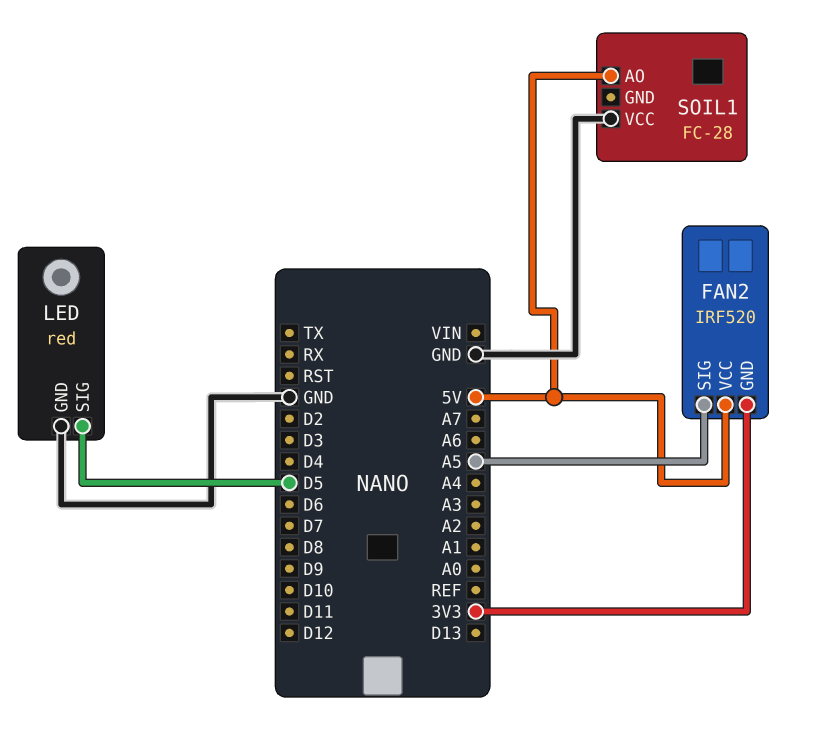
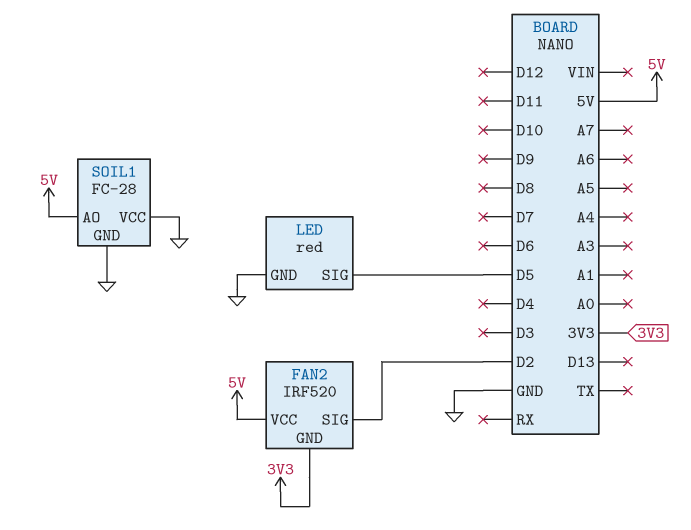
FAN2 pin SIG: A5 -> D2
SOIL1 pin GND: none -> GND

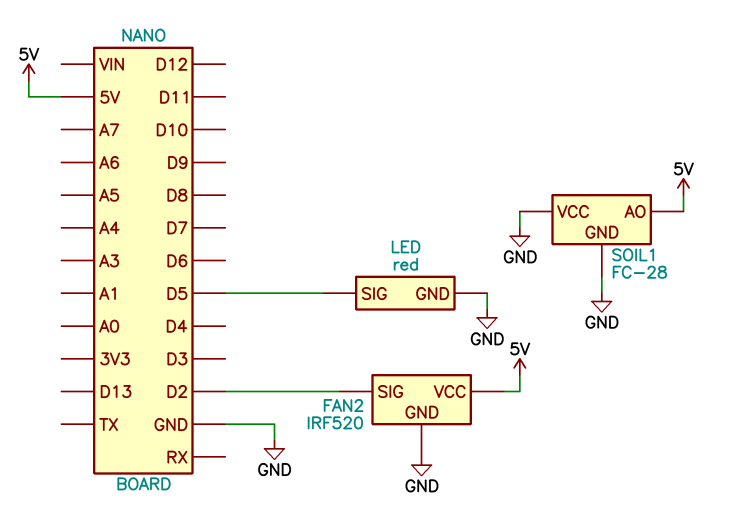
FAN2 pin GND: 3V3 -> GND

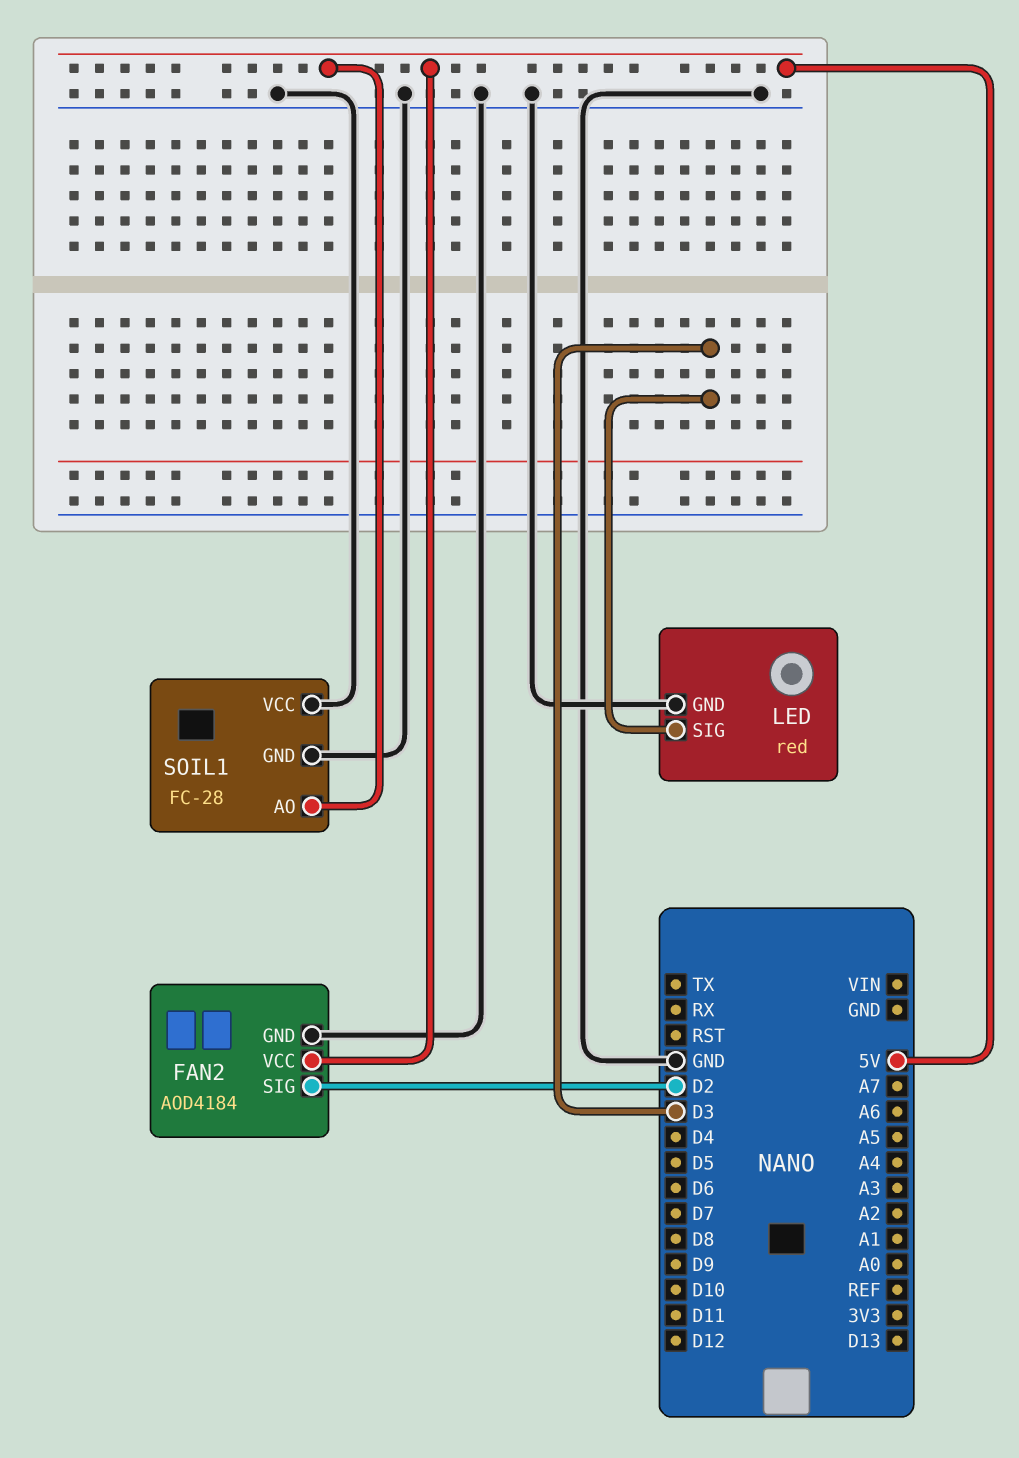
FAN2: IRF520 -> AOD4184
LED pin SIG: D5 -> D3

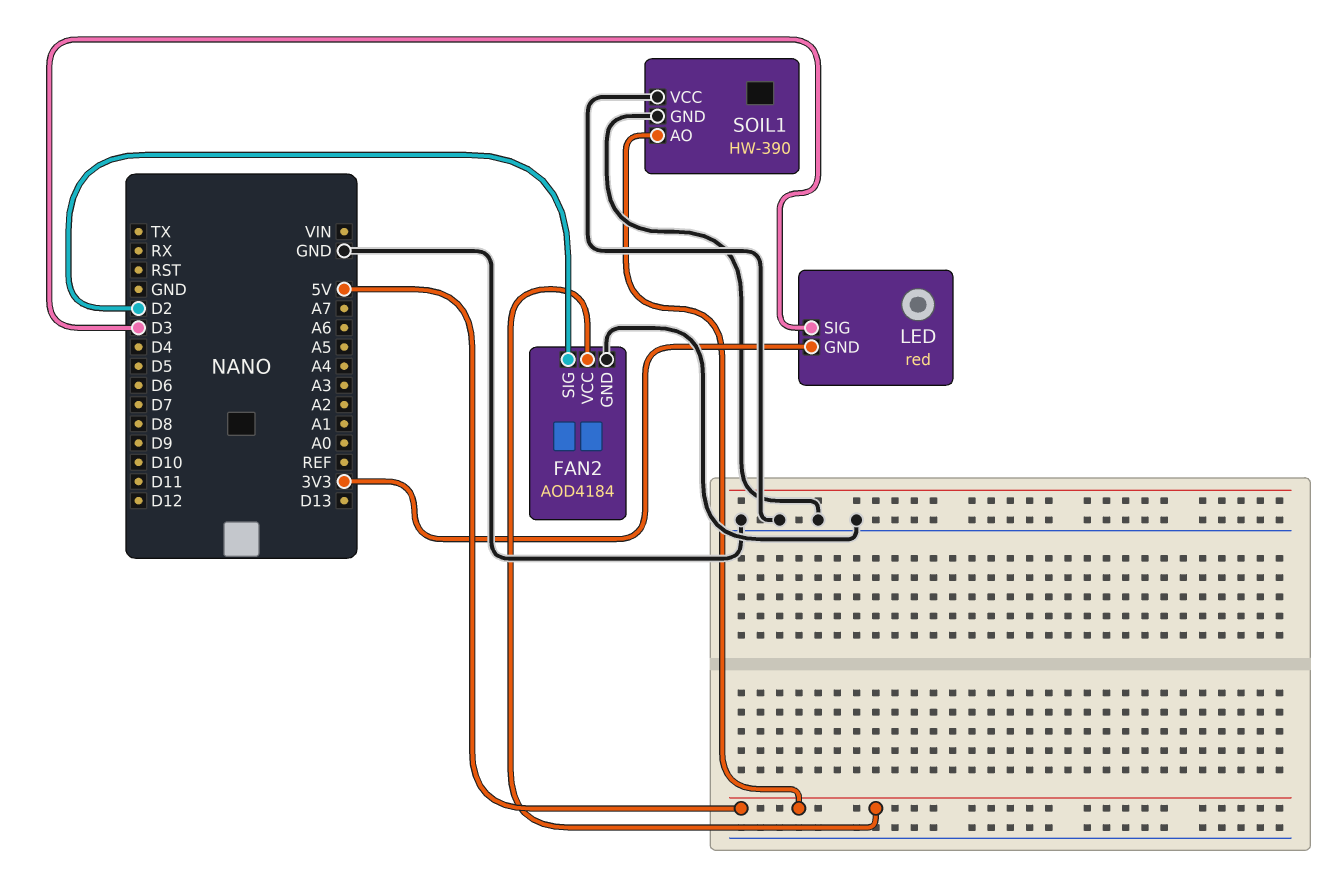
LED pin GND: GND -> 3V3
SOIL1: FC-28 -> HW-390

